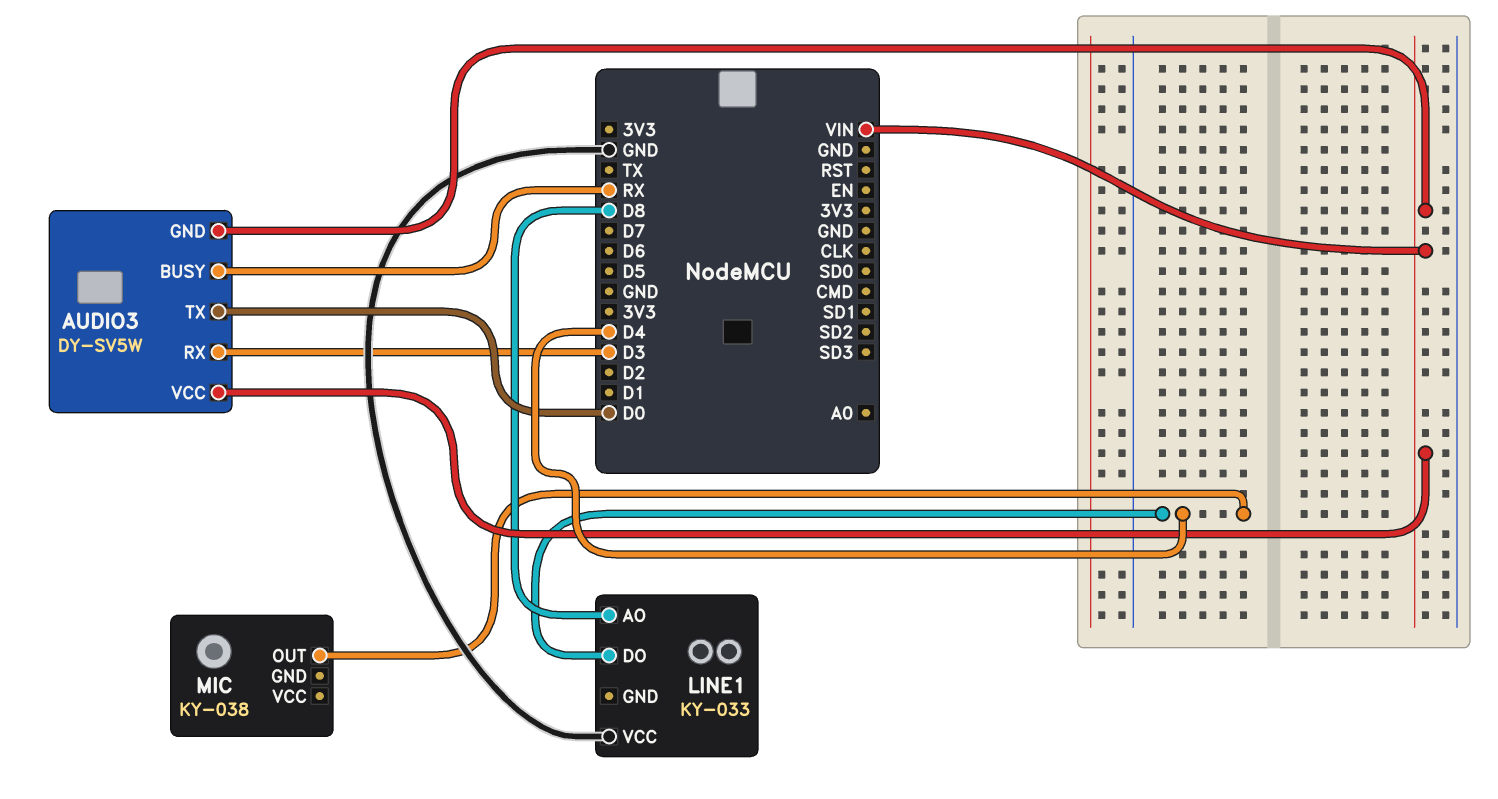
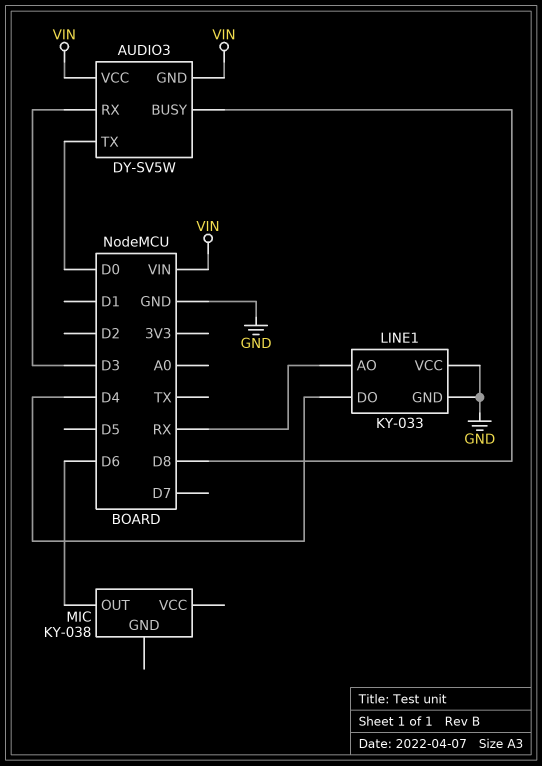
AUDIO3 pin BUSY: RX -> D8
LINE1 pin AO: D8 -> RX
LINE1 pin GND: none -> GND
MIC pin OUT: D4 -> D6

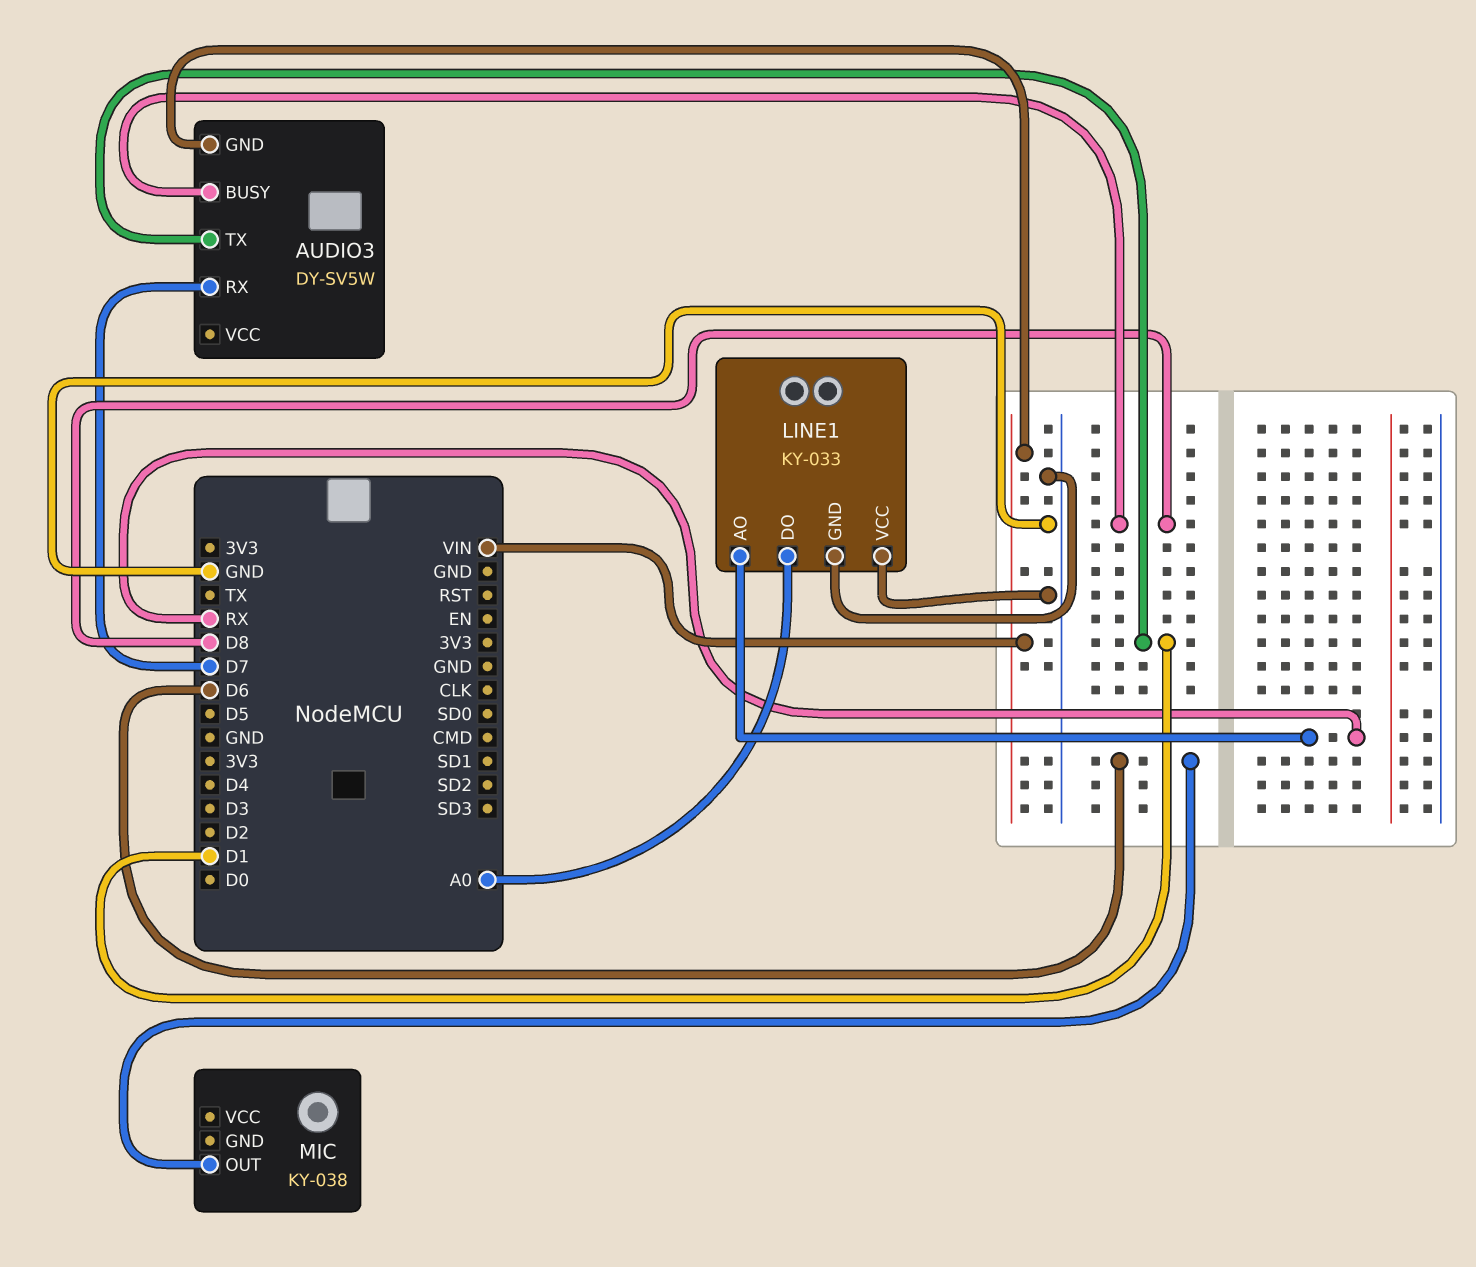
AUDIO3 pin RX: D3 -> D7
AUDIO3 pin TX: D0 -> D1
AUDIO3 pin VCC: VIN -> none
LINE1 pin DO: D4 -> A0

